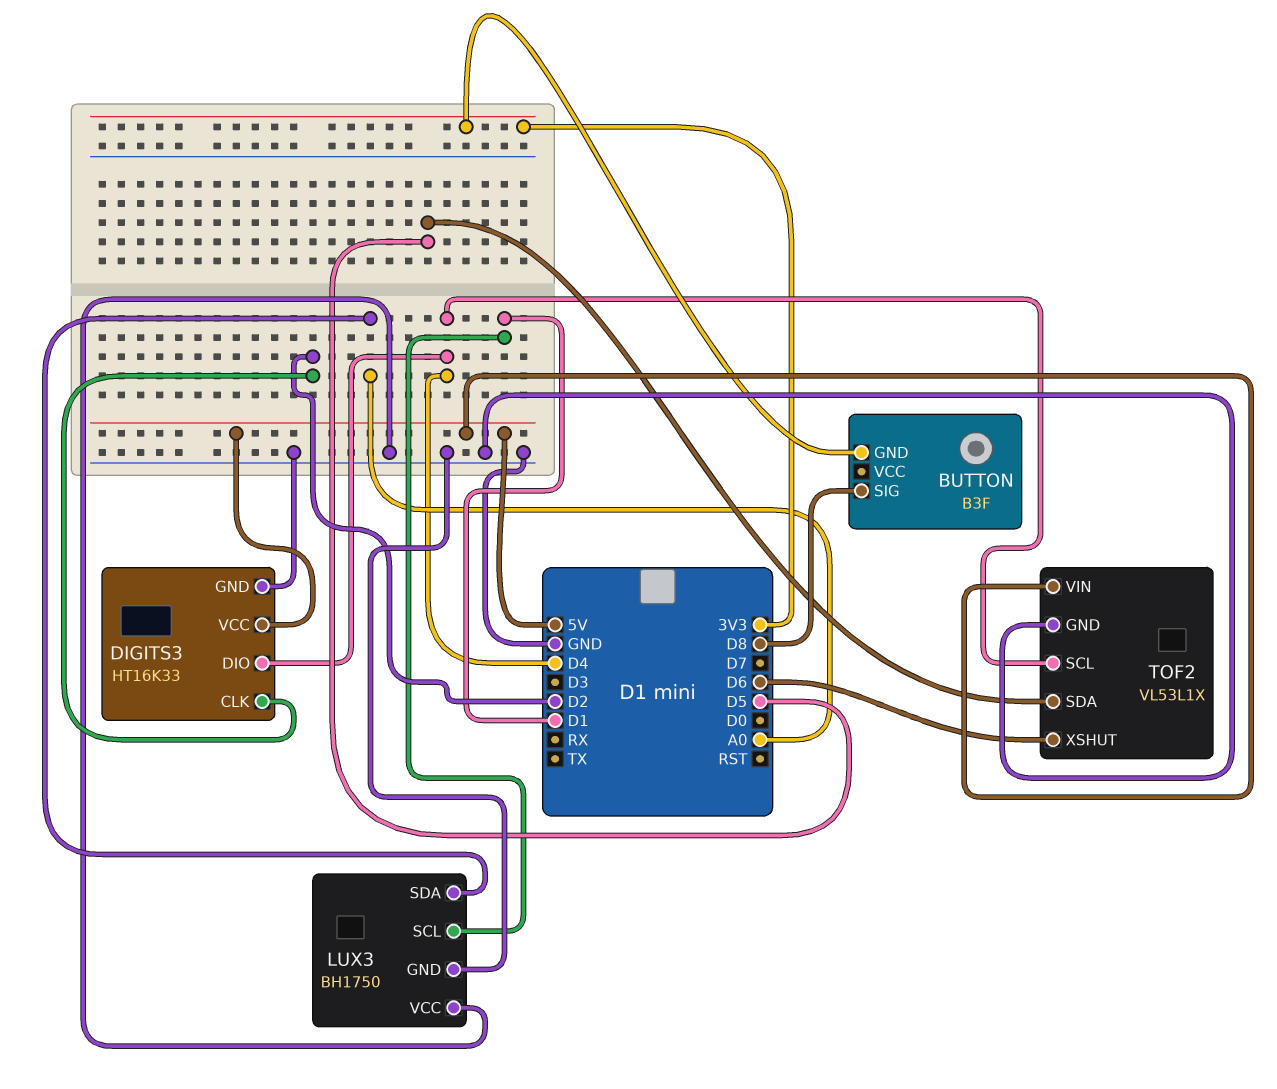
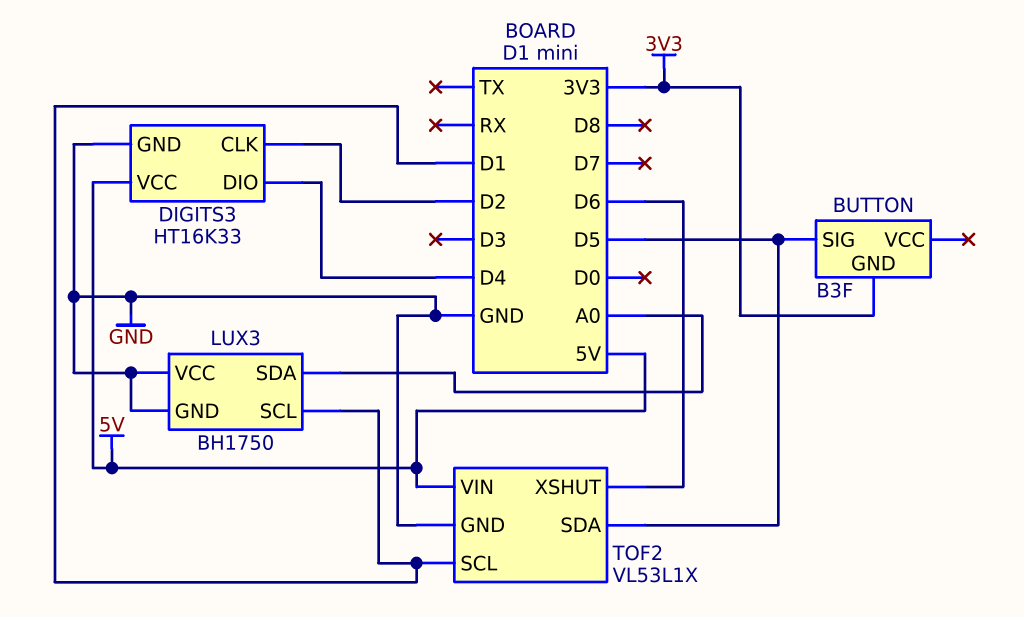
BUTTON pin SIG: D8 -> D5
TOF2 pin SCL: D4 -> D1

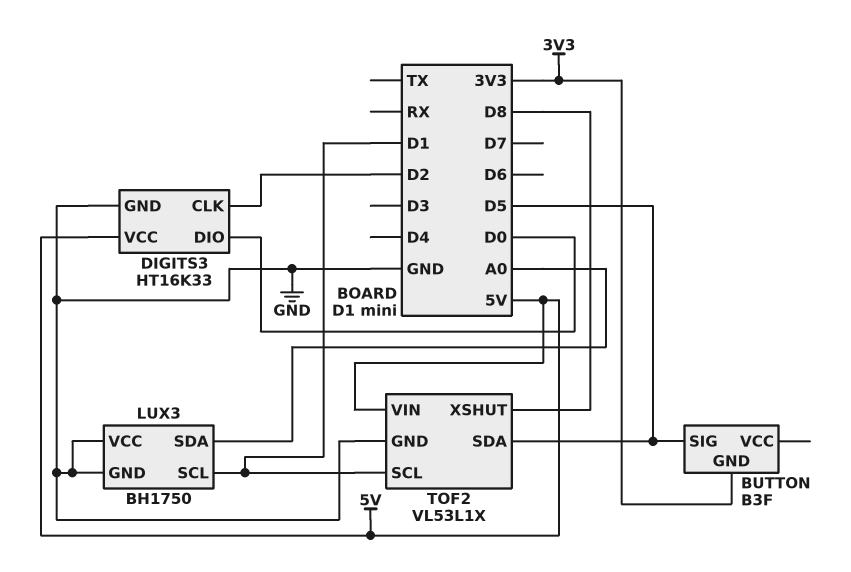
DIGITS3 pin DIO: D4 -> D0
TOF2 pin XSHUT: D6 -> D8

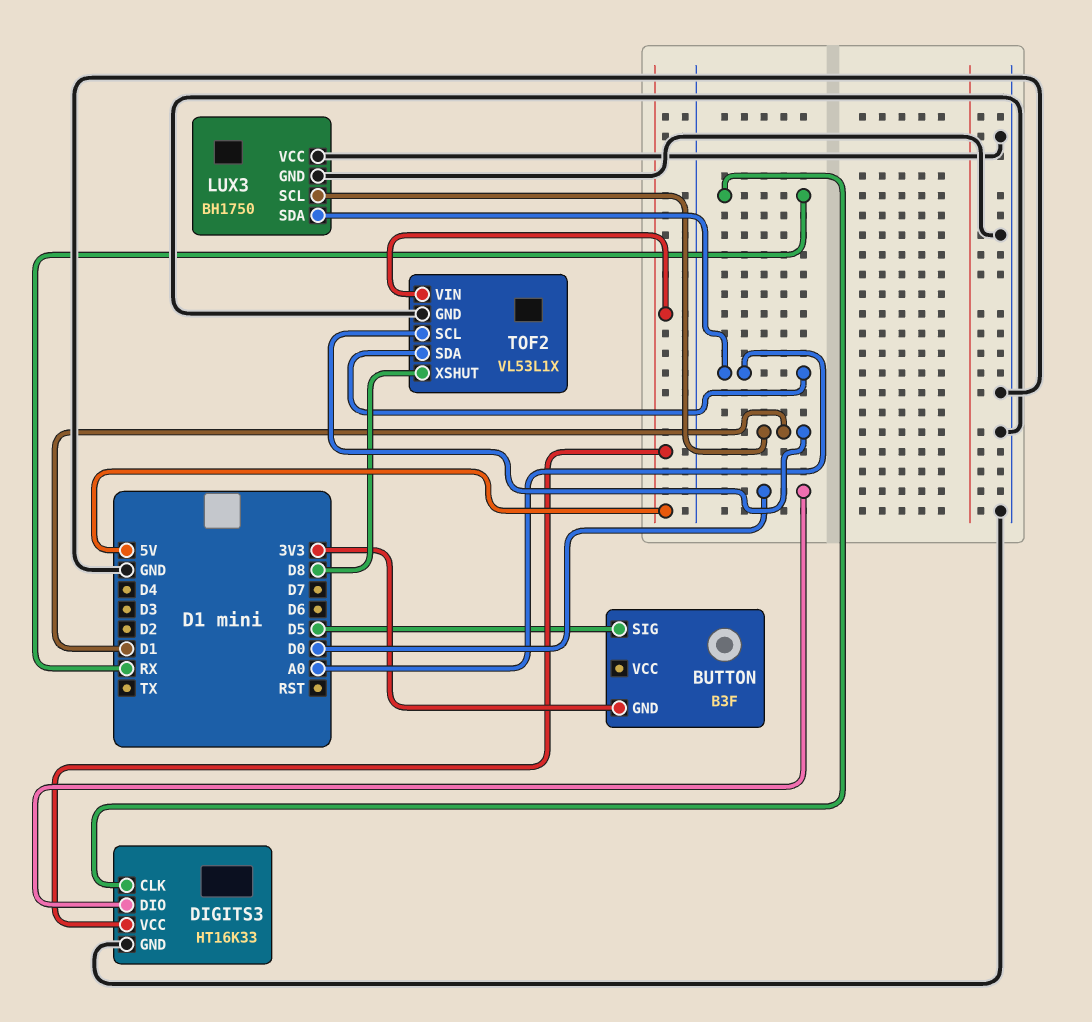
DIGITS3 pin CLK: D2 -> RX
TOF2 pin SDA: D5 -> A0

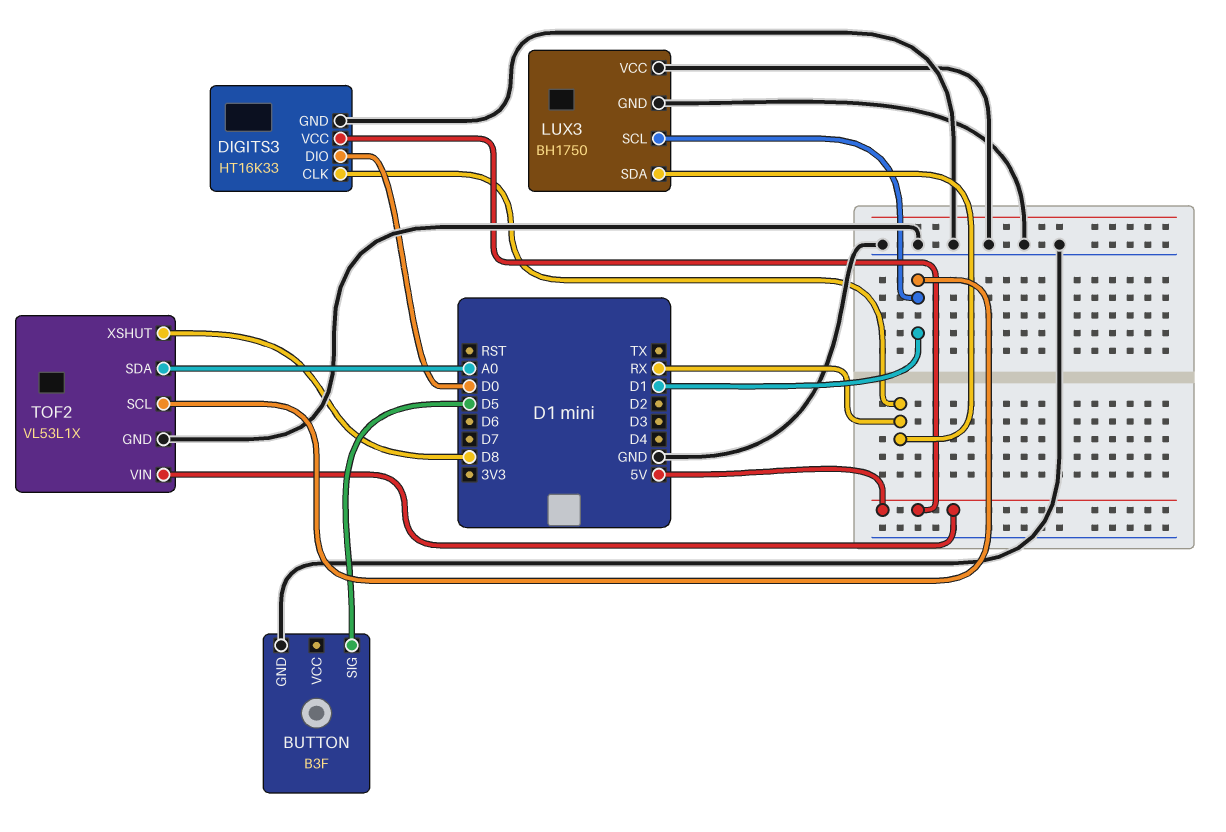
BUTTON pin GND: 3V3 -> GND
LUX3 pin SDA: A0 -> RX

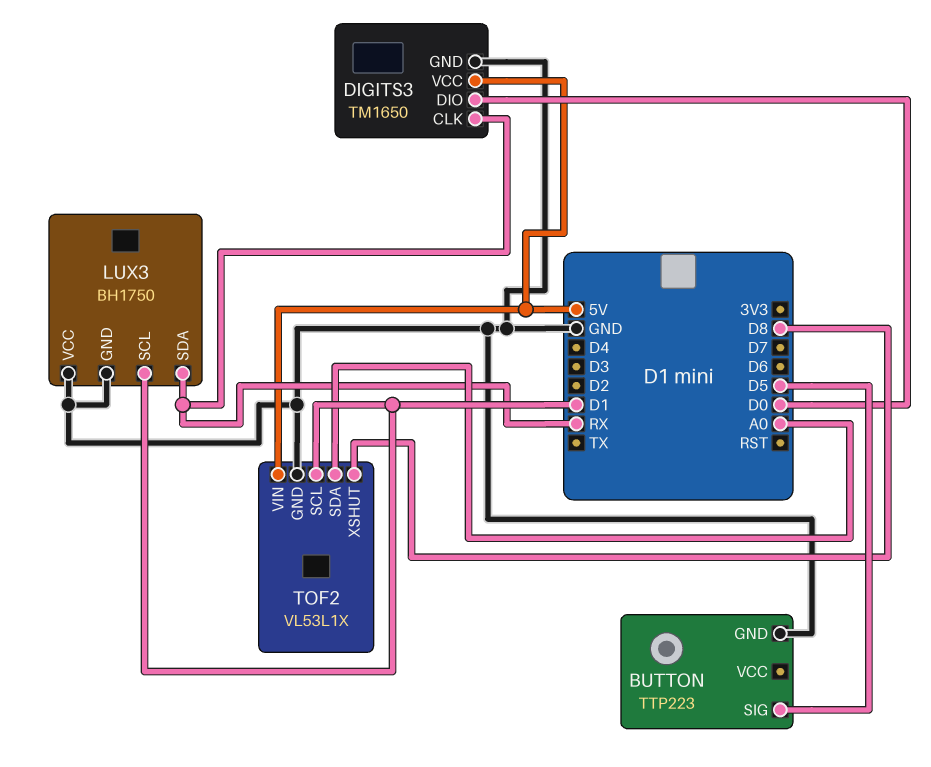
BUTTON: B3F -> TTP223
DIGITS3: HT16K33 -> TM1650

